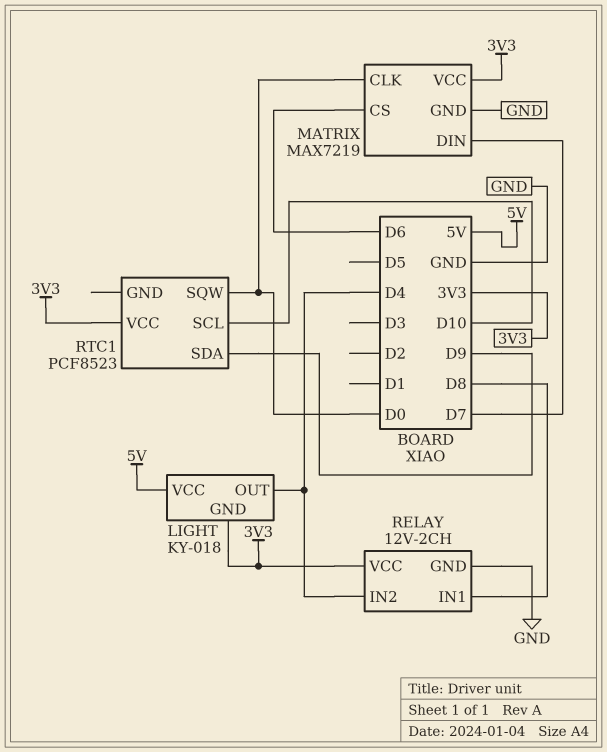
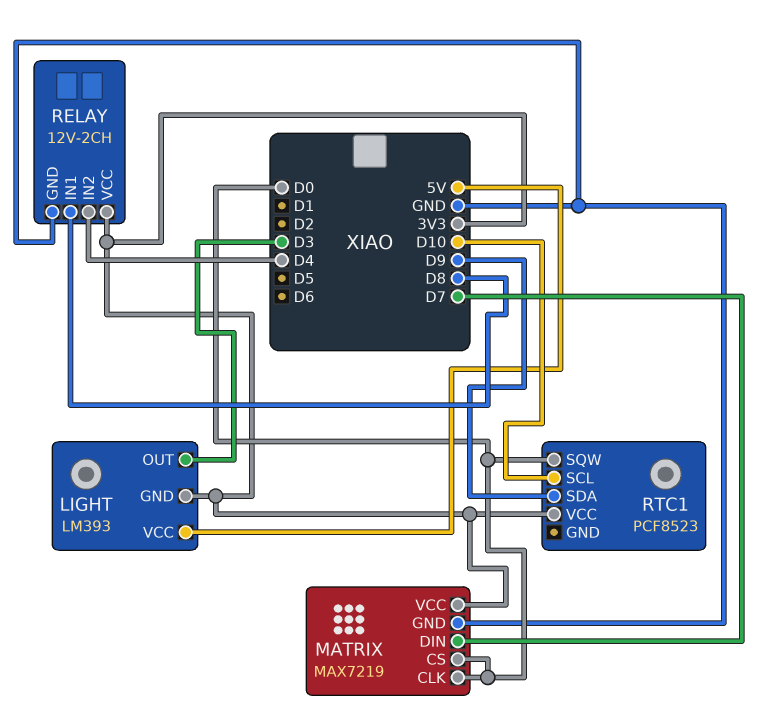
LIGHT: KY-018 -> LM393
LIGHT pin OUT: D4 -> D3
MATRIX pin CS: D6 -> D0

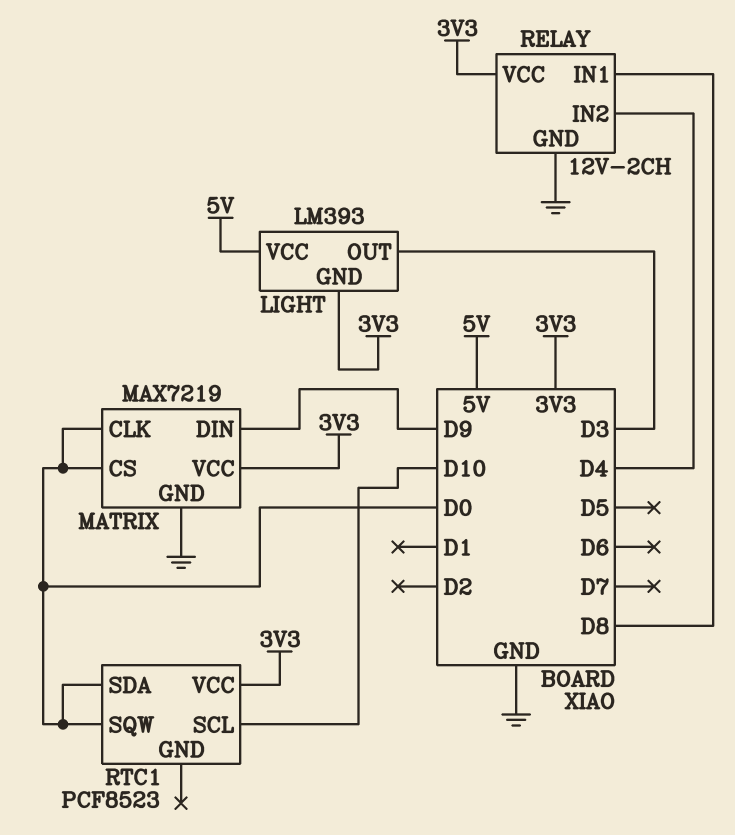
MATRIX pin DIN: D7 -> D9
RTC1 pin SDA: D9 -> D0

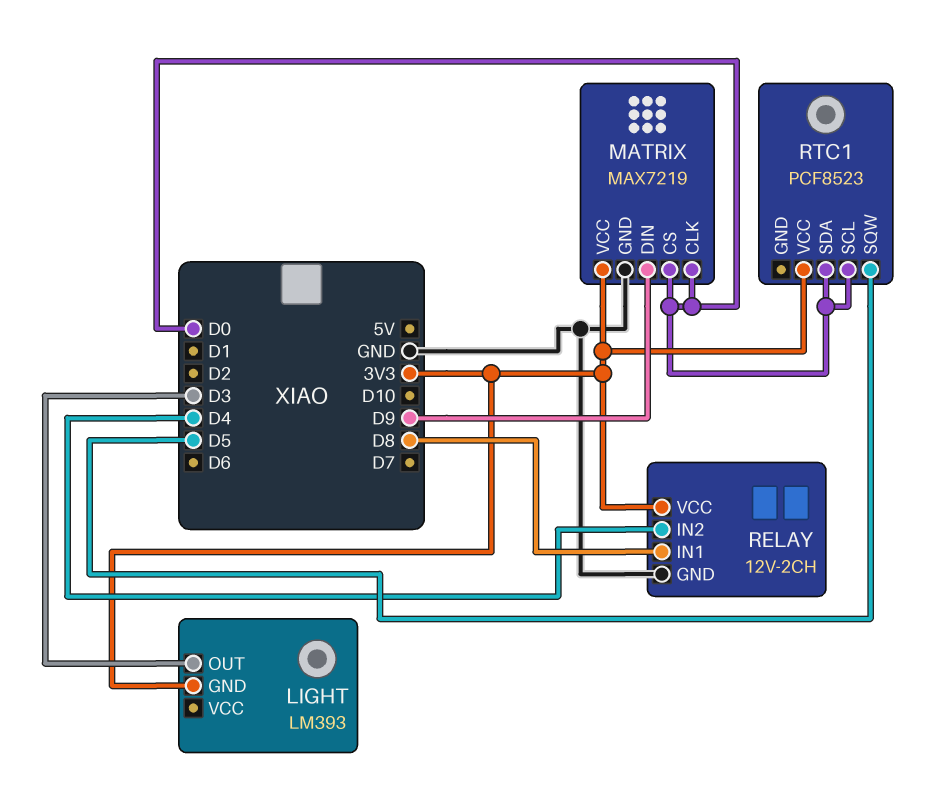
LIGHT pin VCC: 5V -> none
RTC1 pin SCL: D10 -> D0
RTC1 pin SQW: D0 -> D5

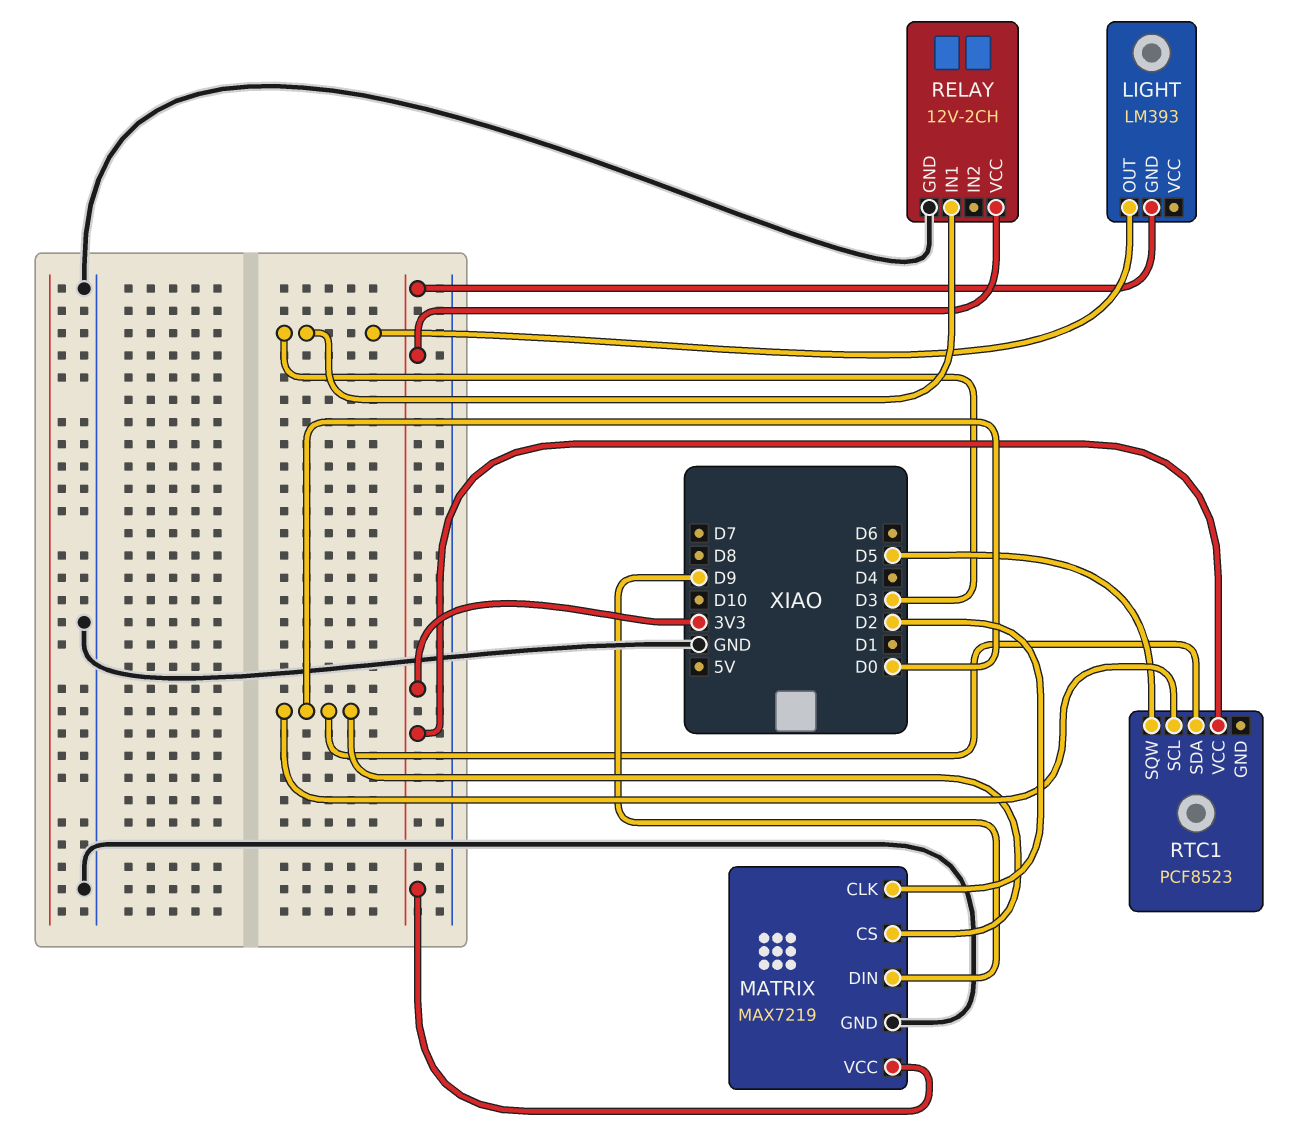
MATRIX pin CLK: D0 -> D2
RELAY pin IN1: D8 -> D3
RELAY pin IN2: D4 -> none

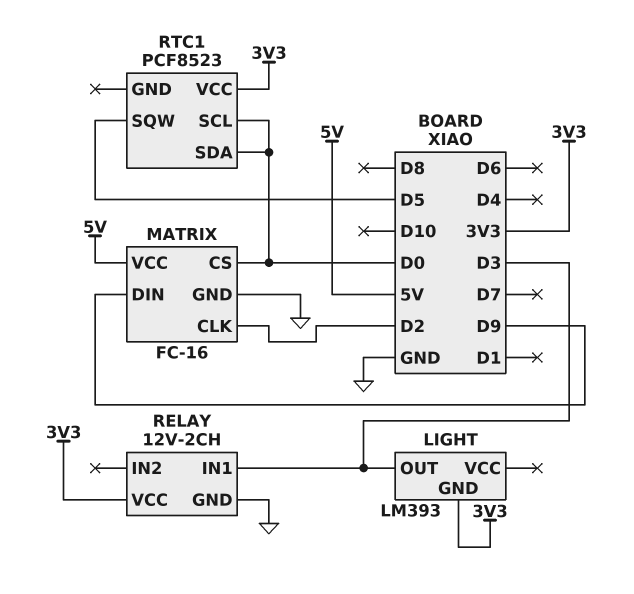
MATRIX: MAX7219 -> FC-16
MATRIX pin VCC: 3V3 -> 5V

